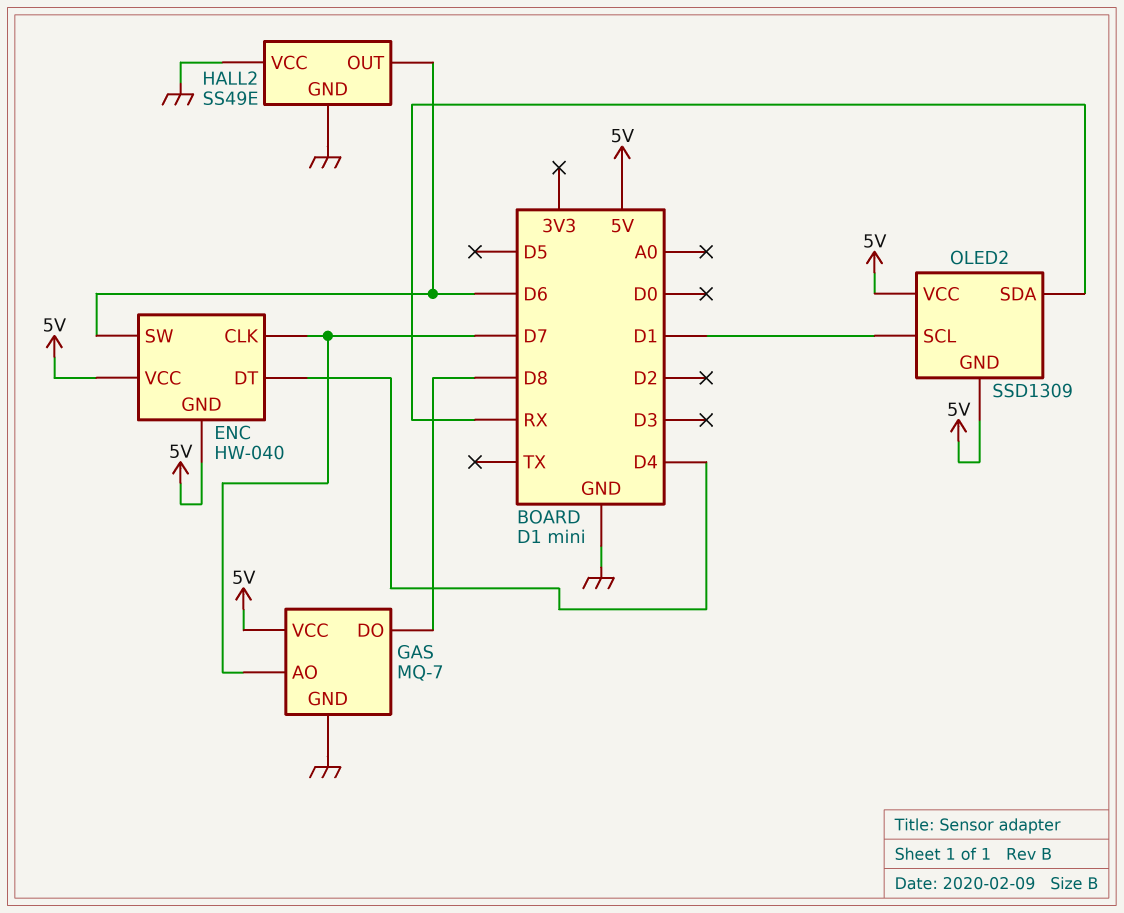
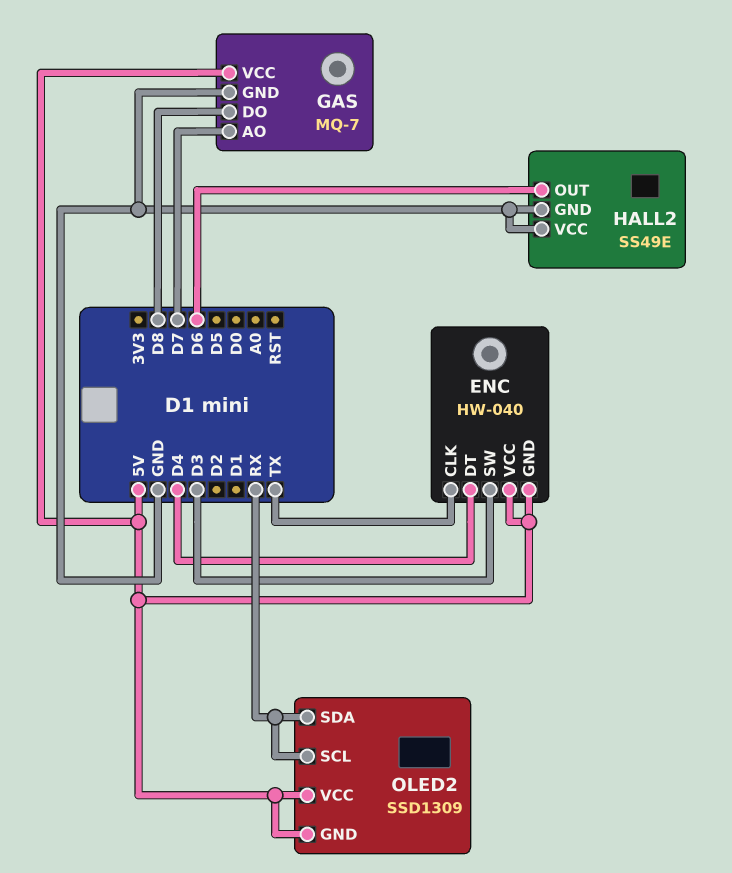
ENC pin CLK: D7 -> TX
ENC pin SW: D6 -> D3
OLED2 pin SCL: D1 -> RX

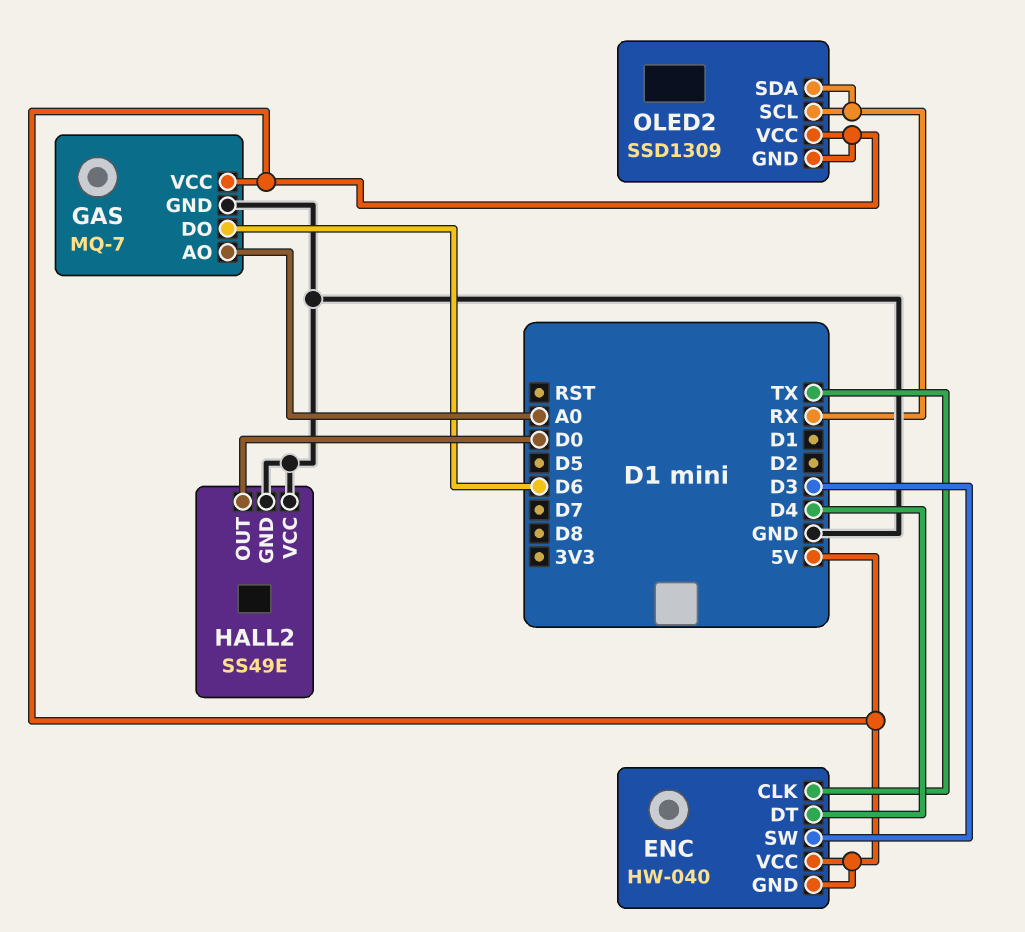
GAS pin AO: D7 -> A0
GAS pin DO: D8 -> D6
HALL2 pin OUT: D6 -> D0

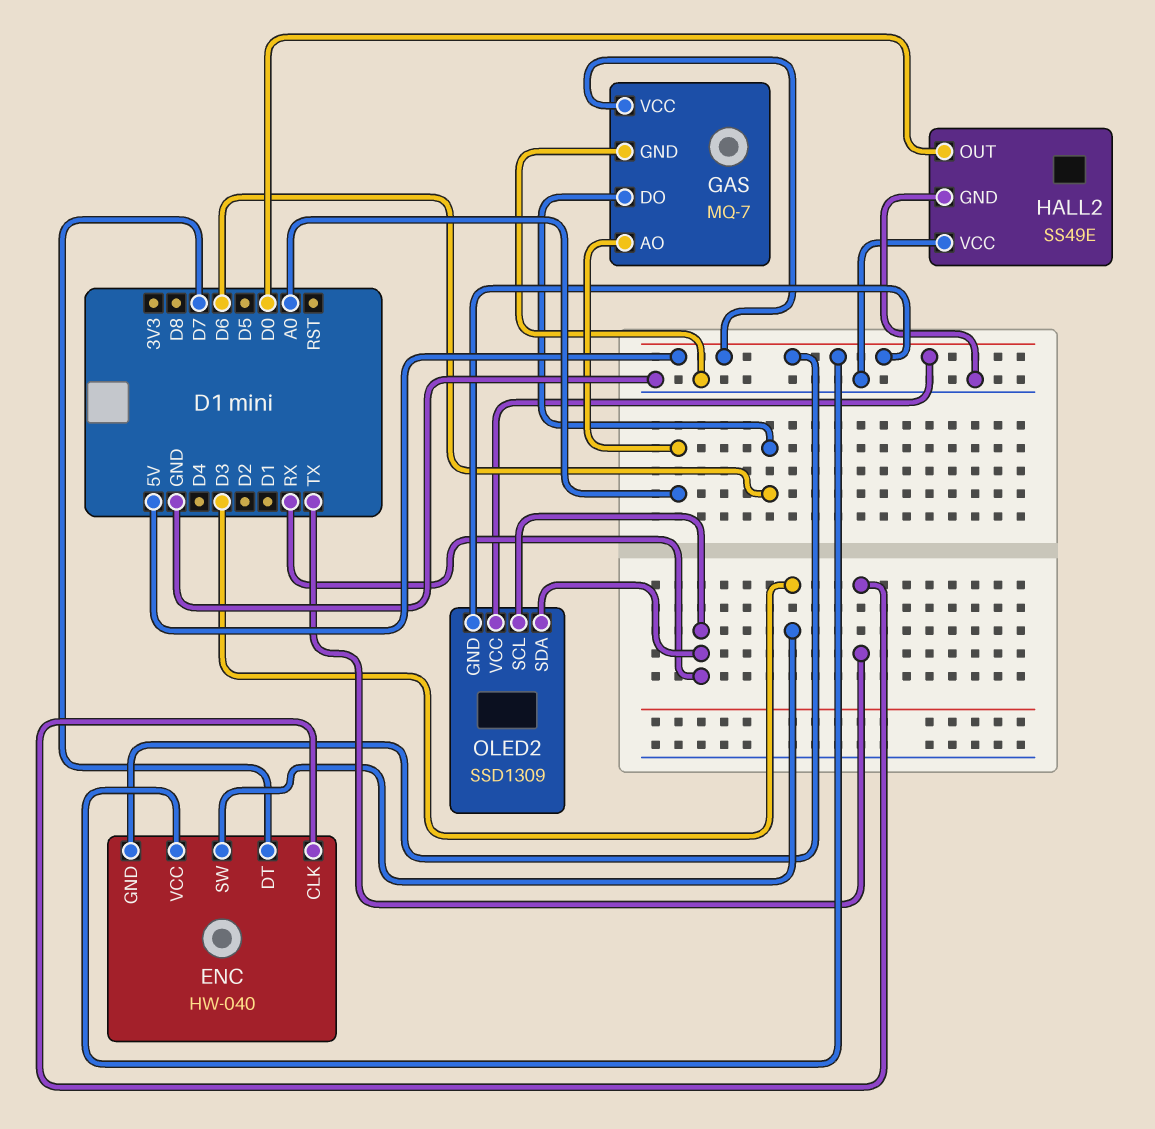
ENC pin DT: D4 -> D7

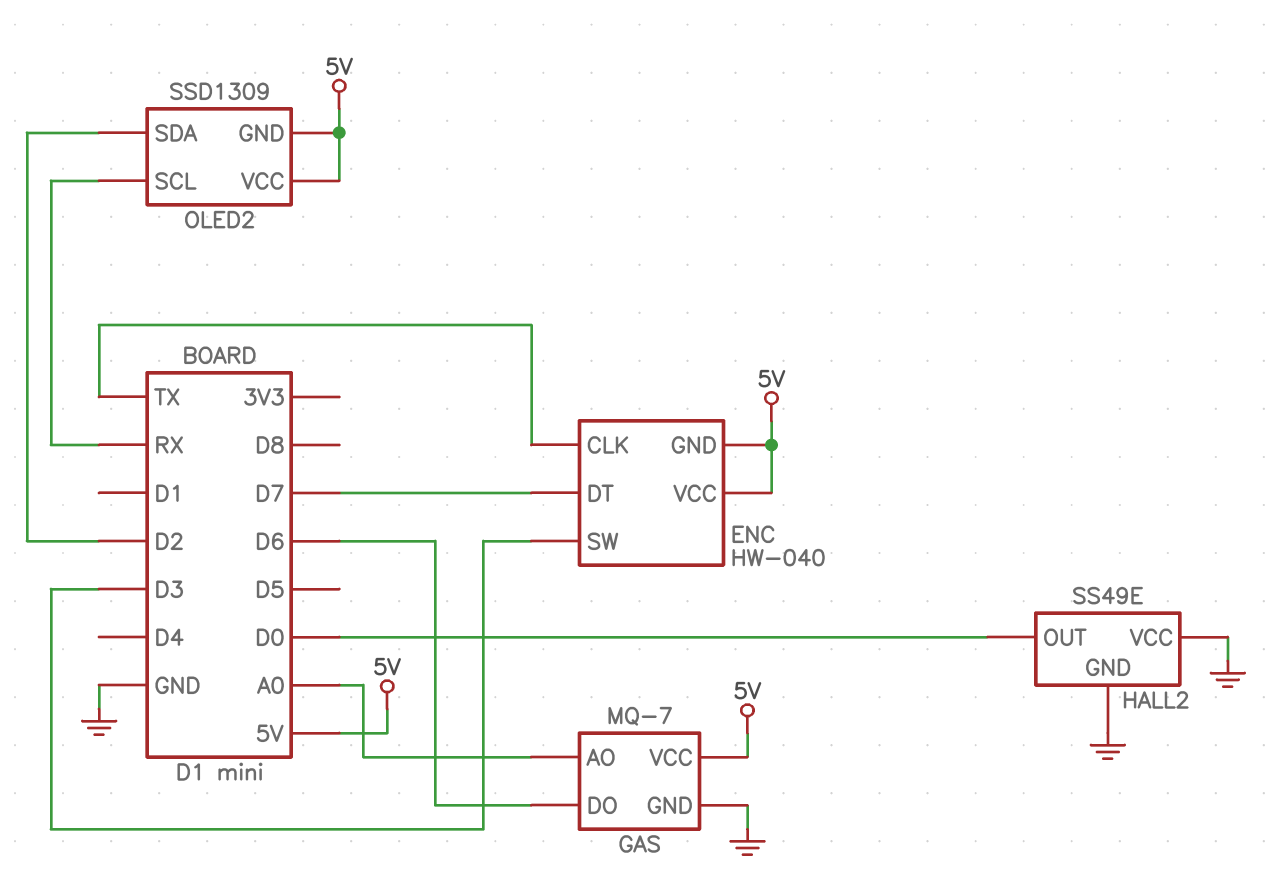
OLED2 pin SDA: RX -> D2

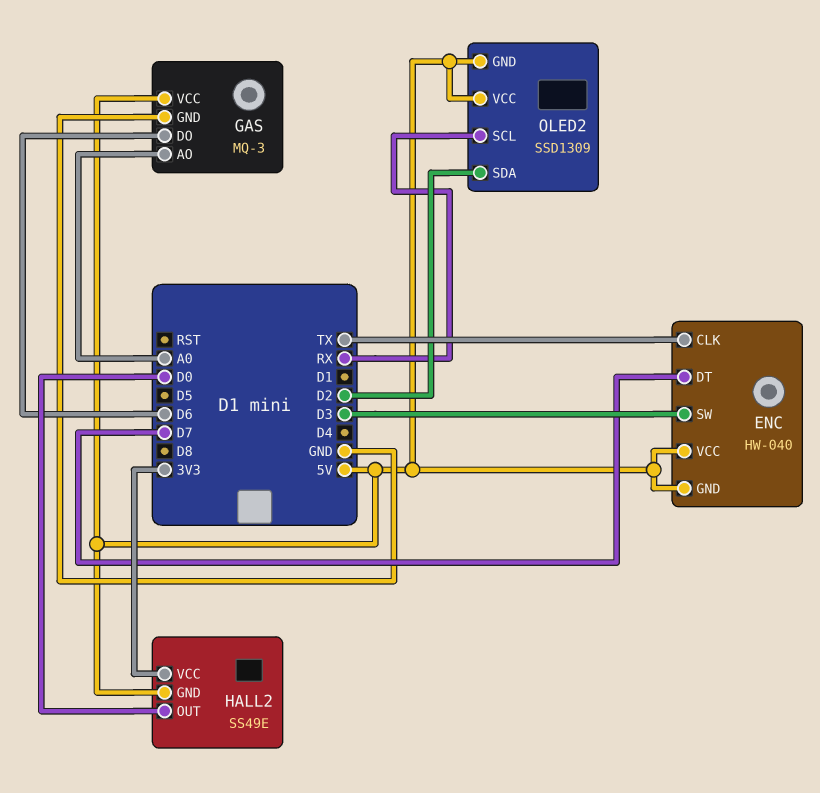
GAS: MQ-7 -> MQ-3
HALL2 pin GND: GND -> 5V
HALL2 pin VCC: GND -> 3V3

